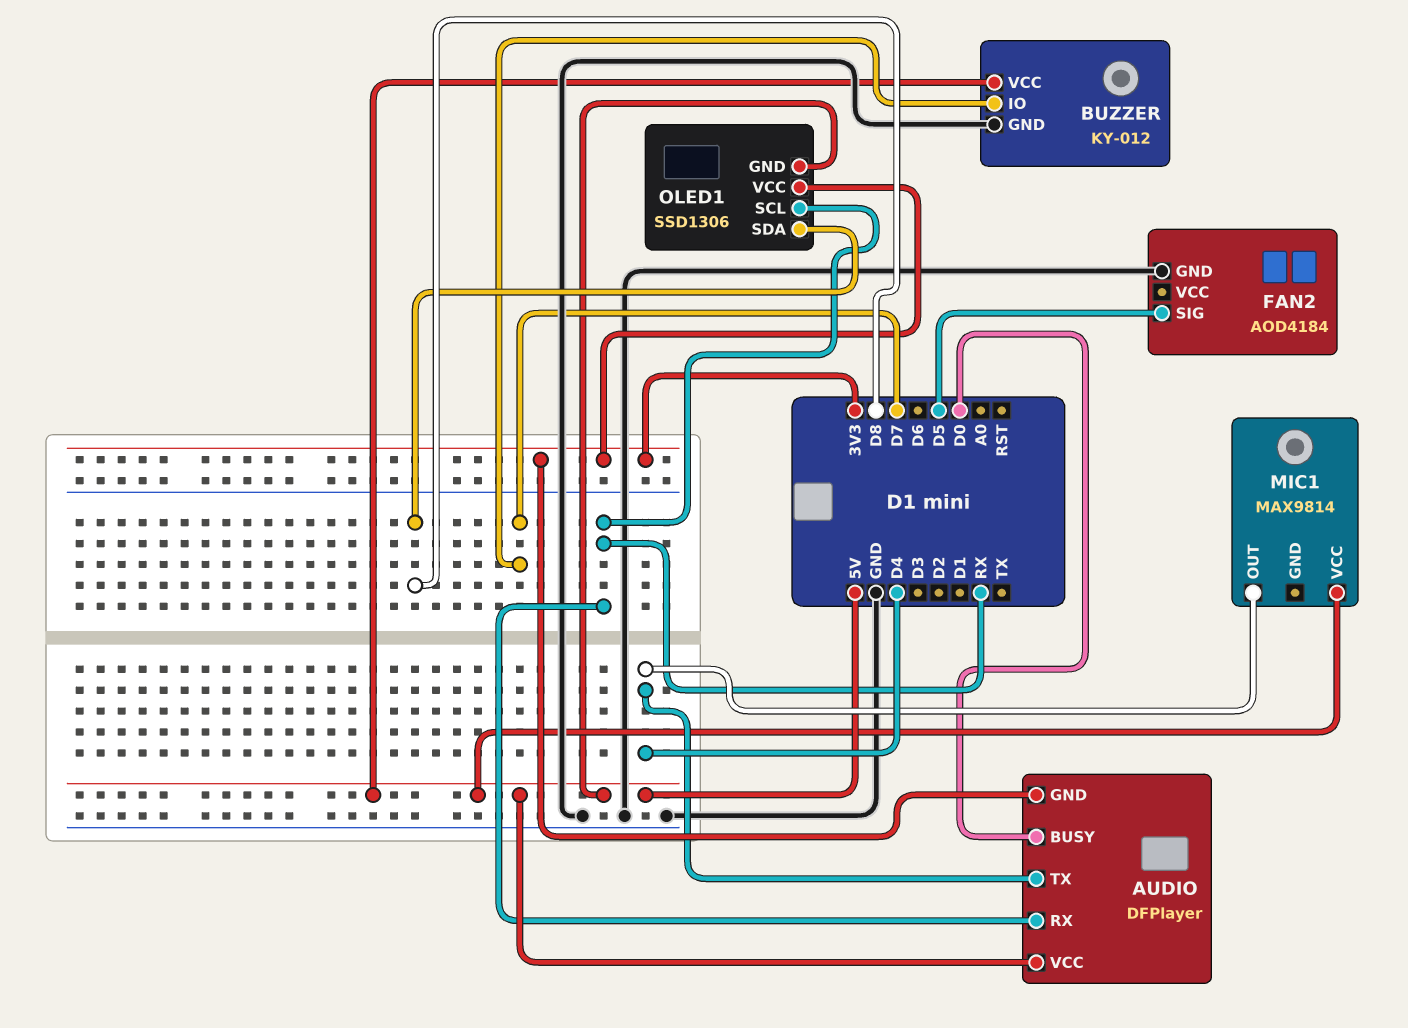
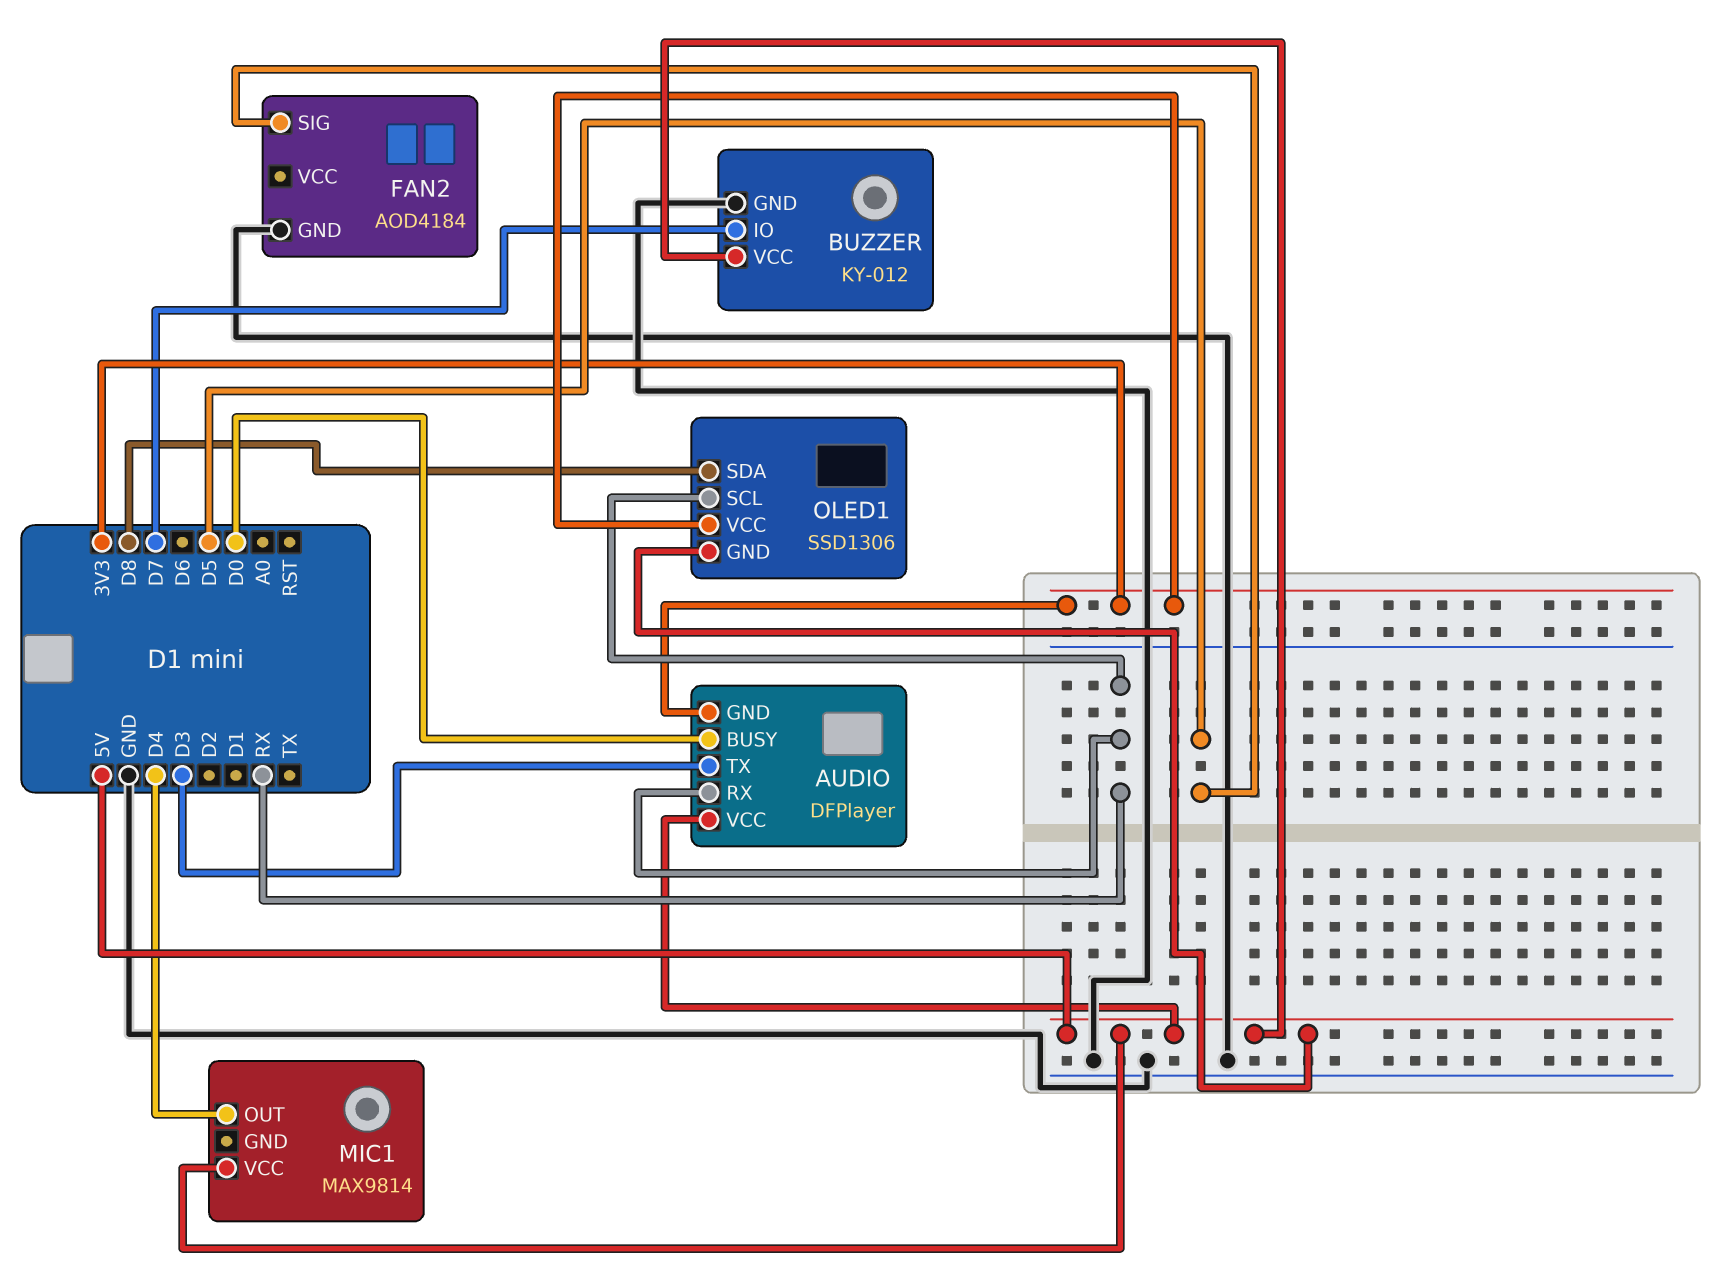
AUDIO pin TX: D4 -> D3

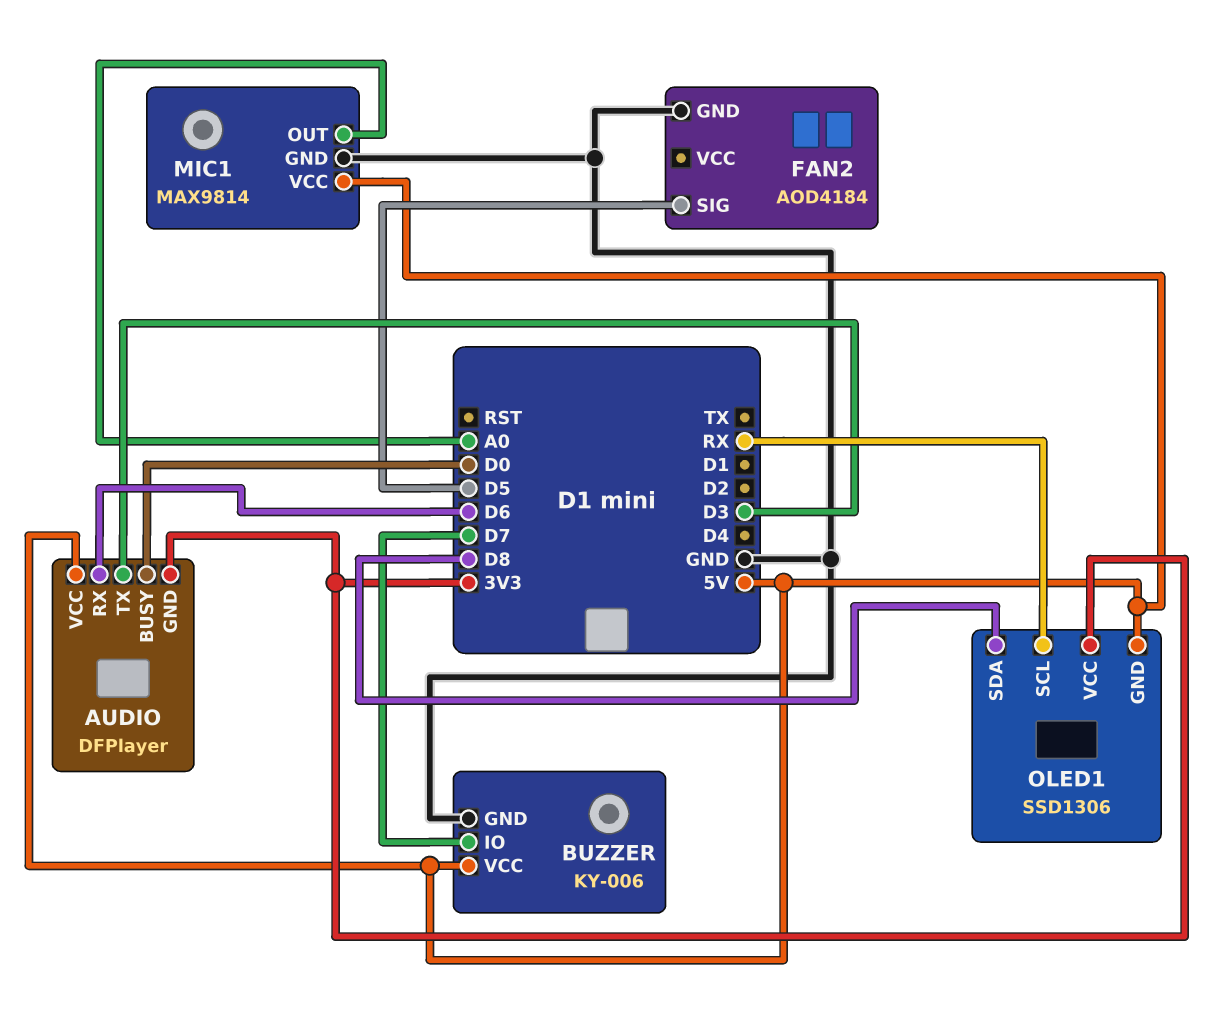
AUDIO pin RX: RX -> D6
BUZZER: KY-012 -> KY-006
MIC1 pin GND: none -> GND
MIC1 pin OUT: D4 -> A0

